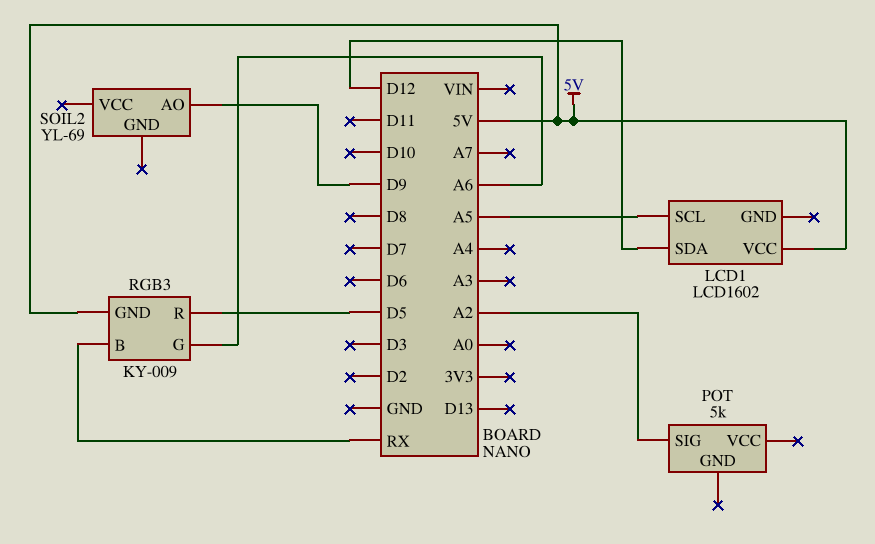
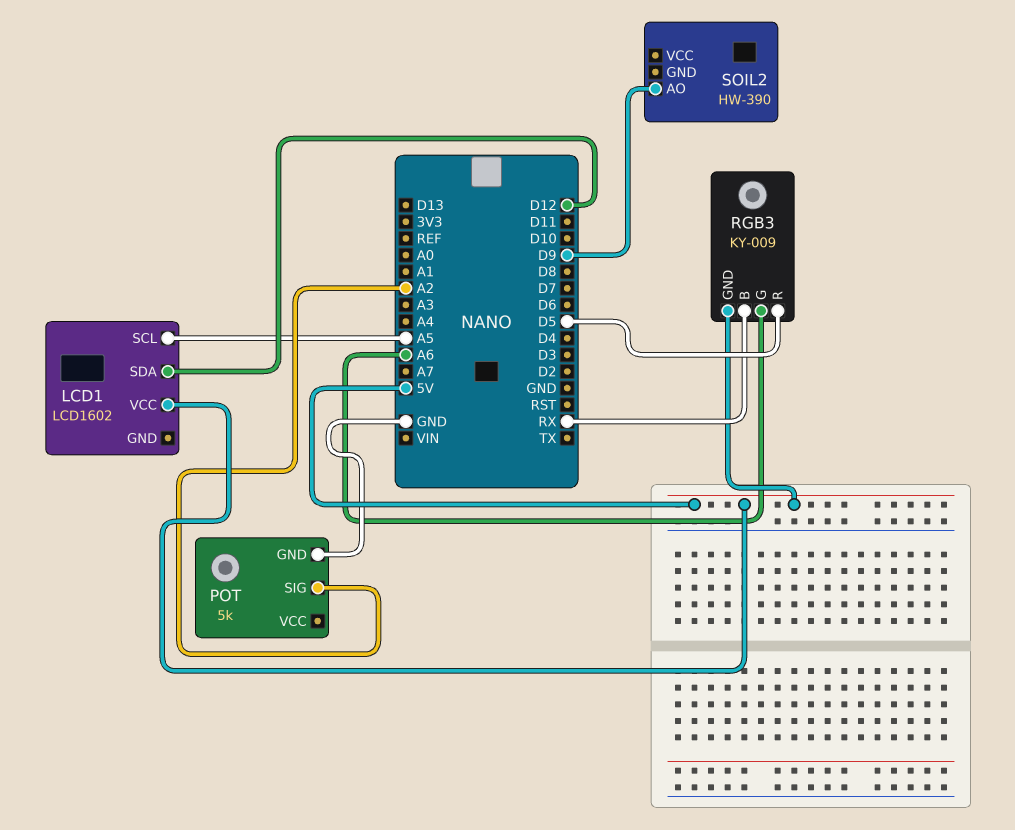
POT pin GND: none -> GND
SOIL2: YL-69 -> HW-390

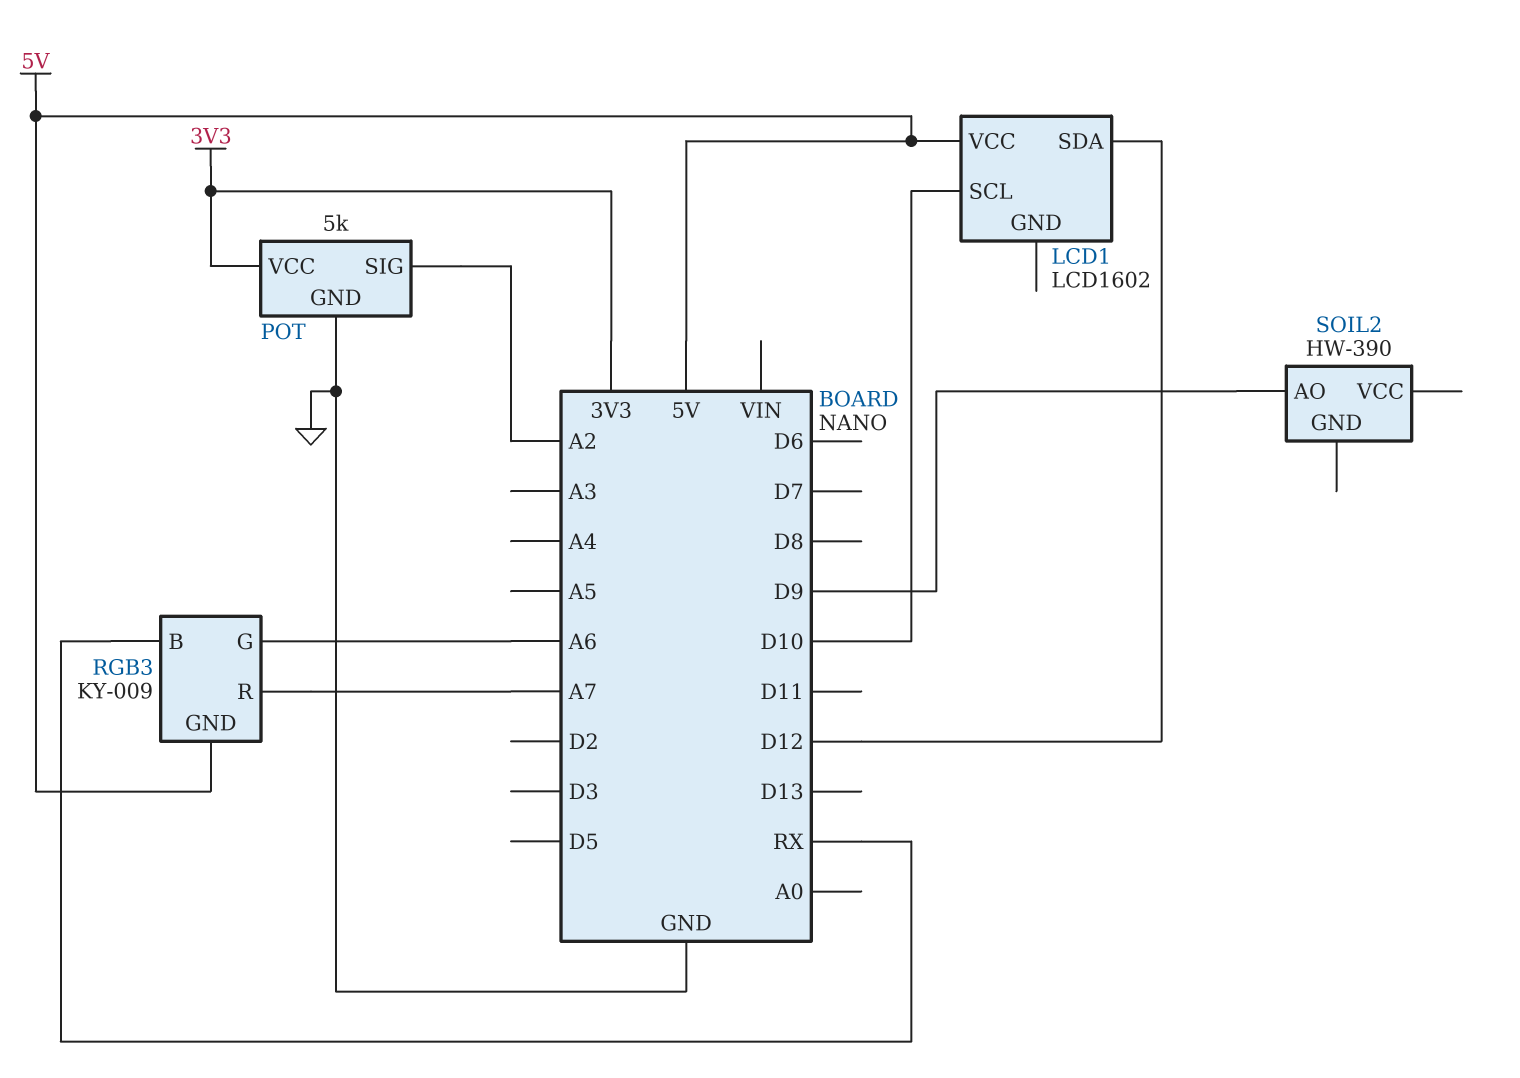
LCD1 pin SCL: A5 -> D10
POT pin VCC: none -> 3V3
RGB3 pin R: D5 -> A7

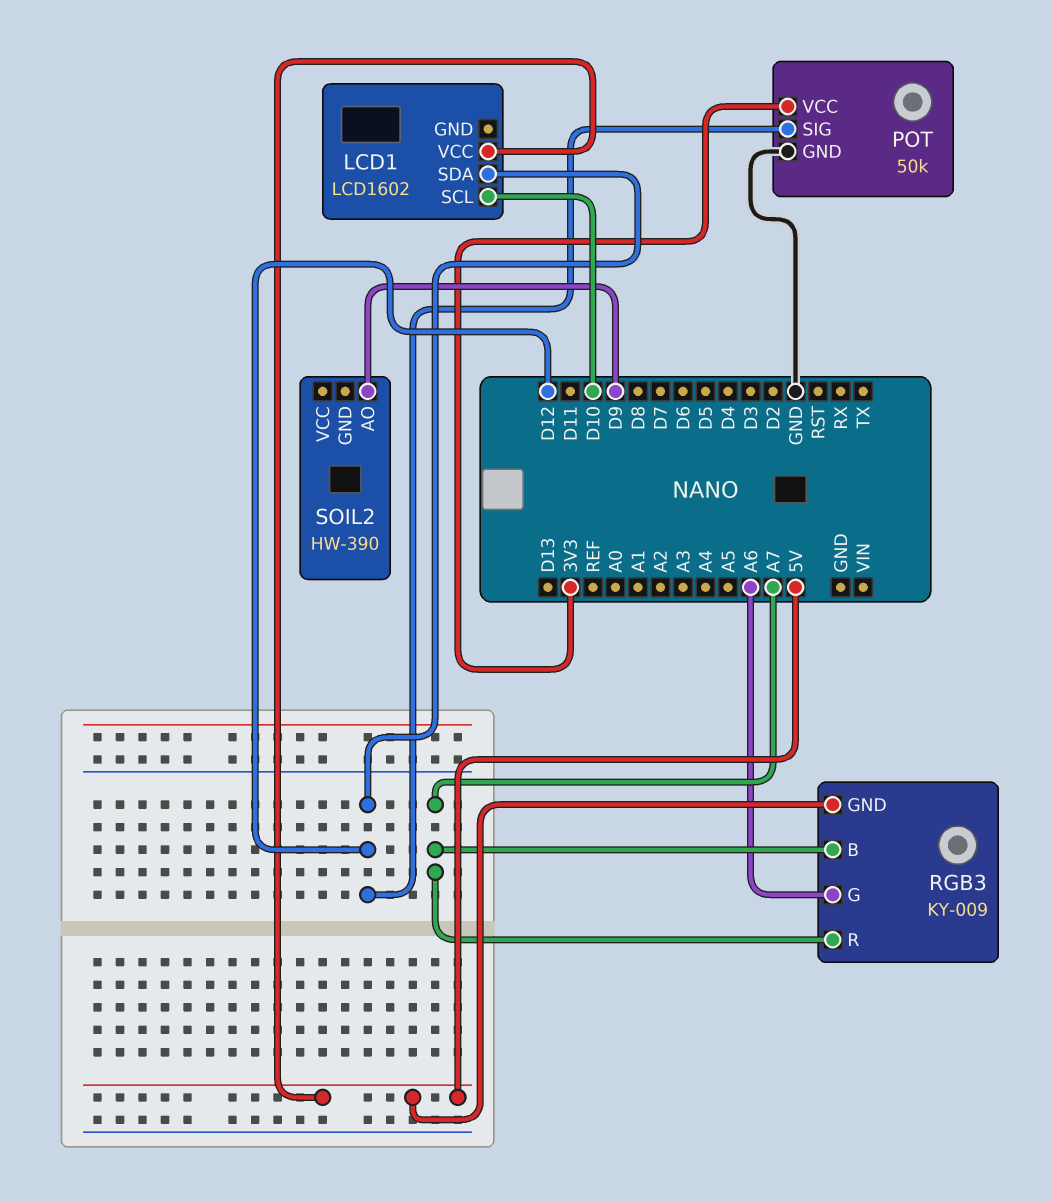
POT: 5k -> 50k
POT pin SIG: A2 -> D12
RGB3 pin B: RX -> A7

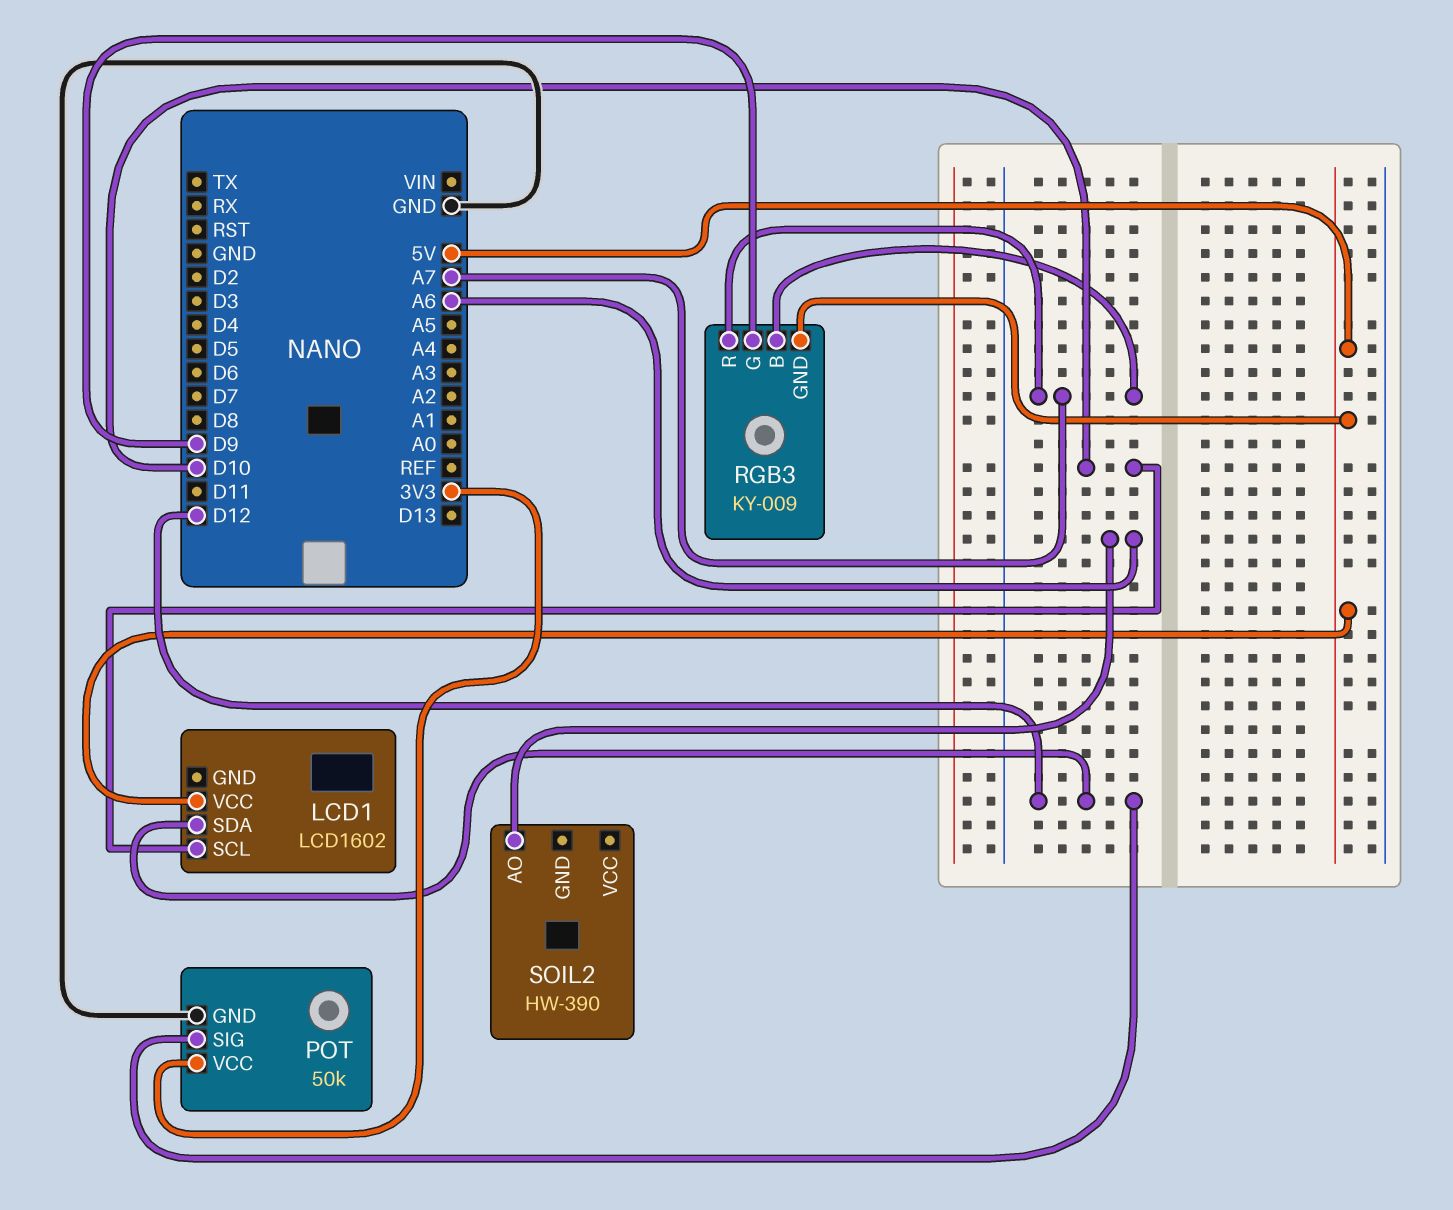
RGB3 pin G: A6 -> D9
SOIL2 pin AO: D9 -> A6

